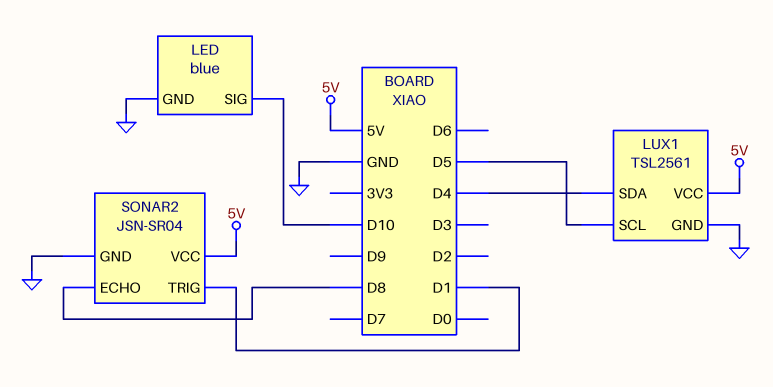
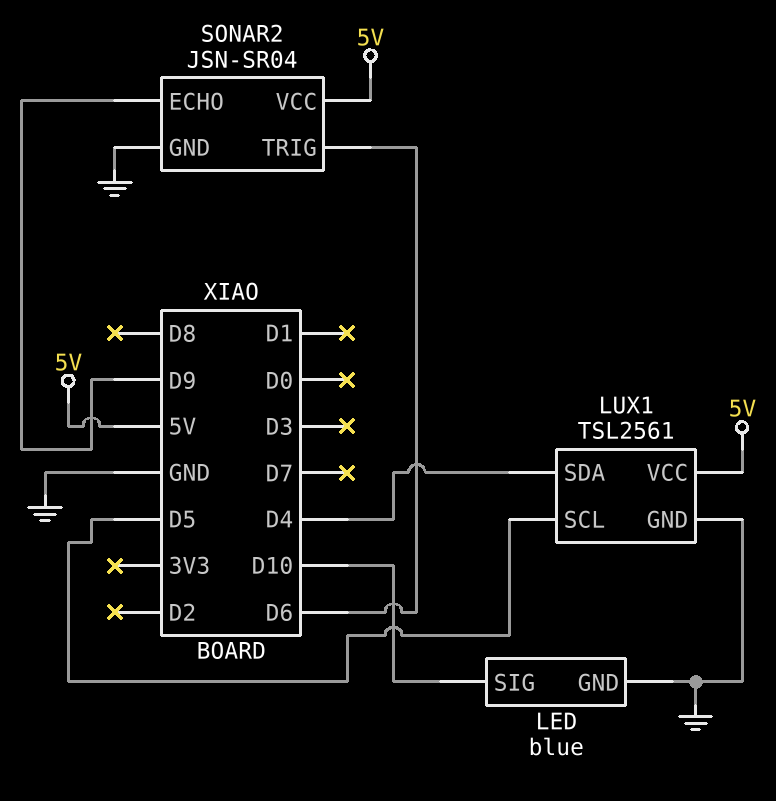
SONAR2 pin ECHO: D8 -> D9
SONAR2 pin TRIG: D1 -> D6

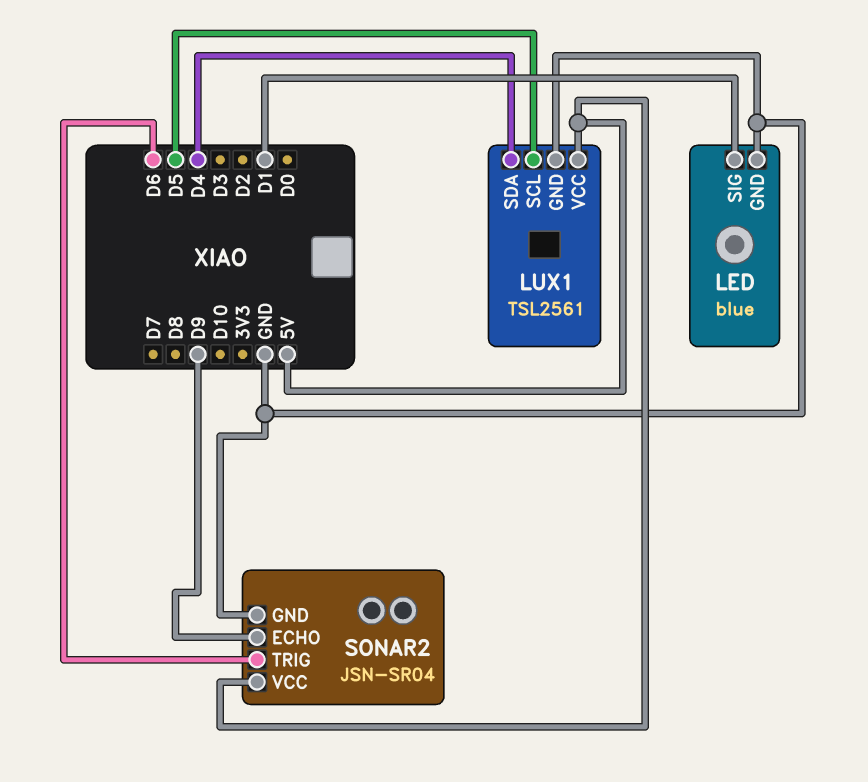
LED pin SIG: D10 -> D1

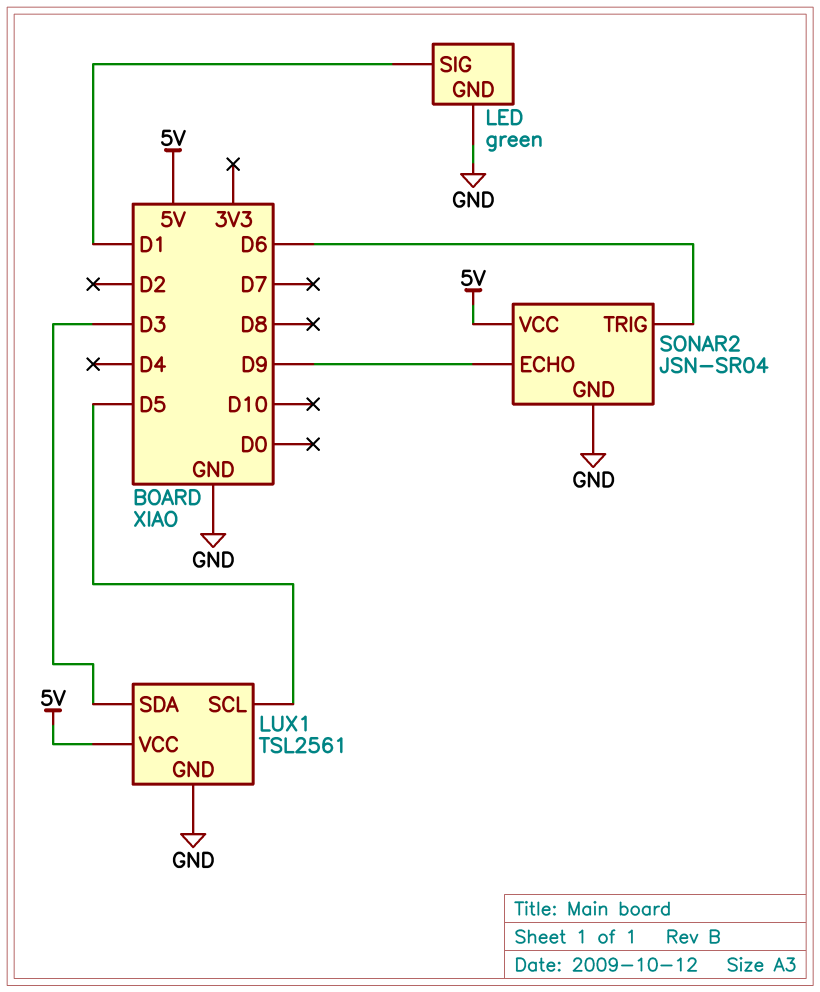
LED: blue -> green
LUX1 pin SDA: D4 -> D3

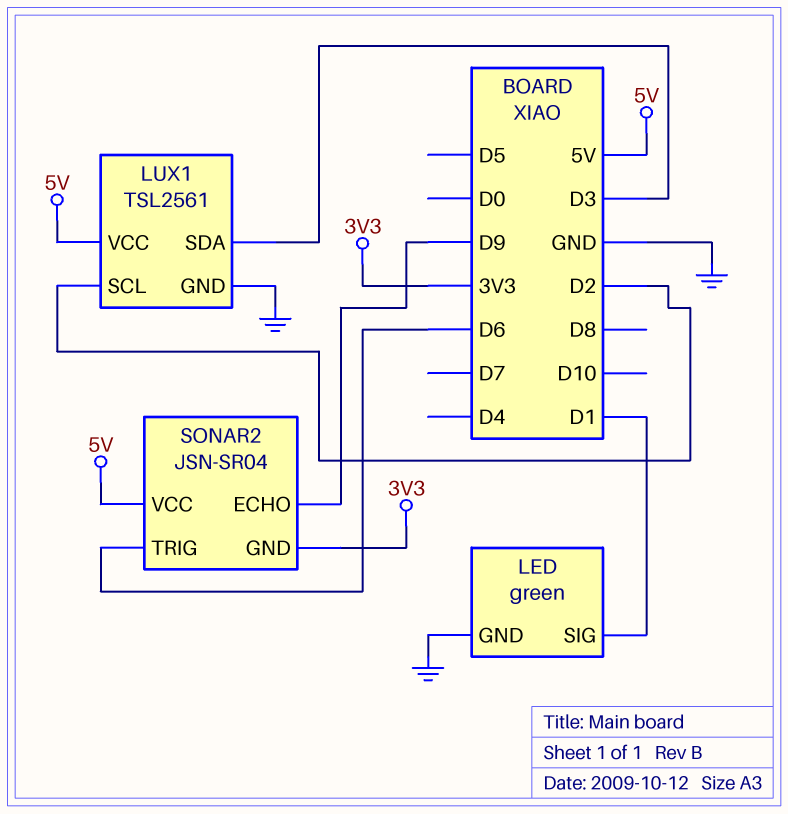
LUX1 pin SCL: D5 -> D2
SONAR2 pin GND: GND -> 3V3

